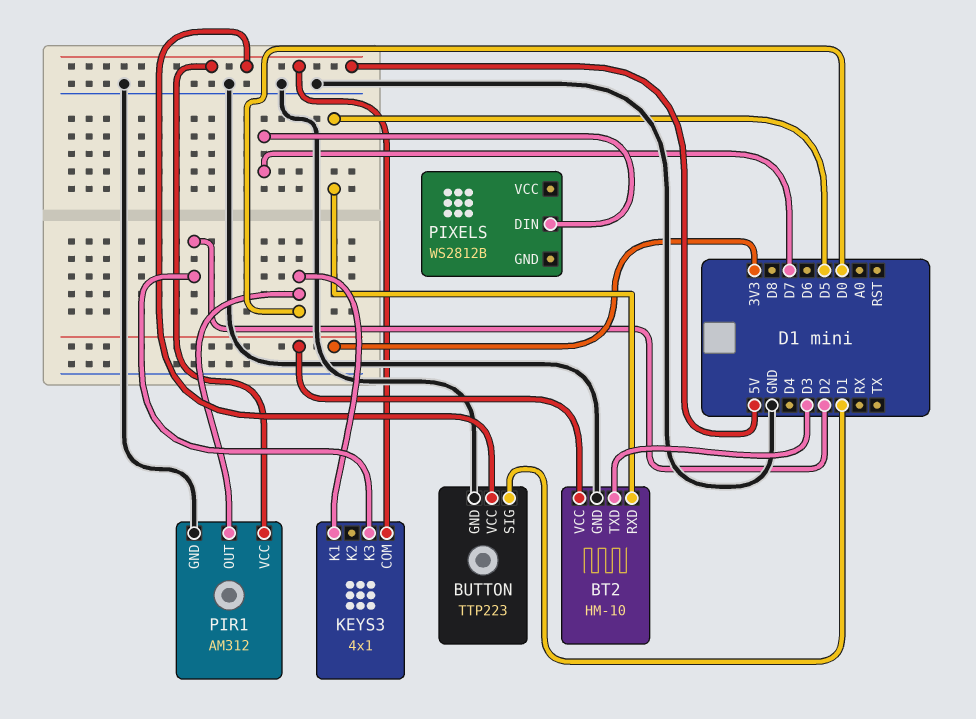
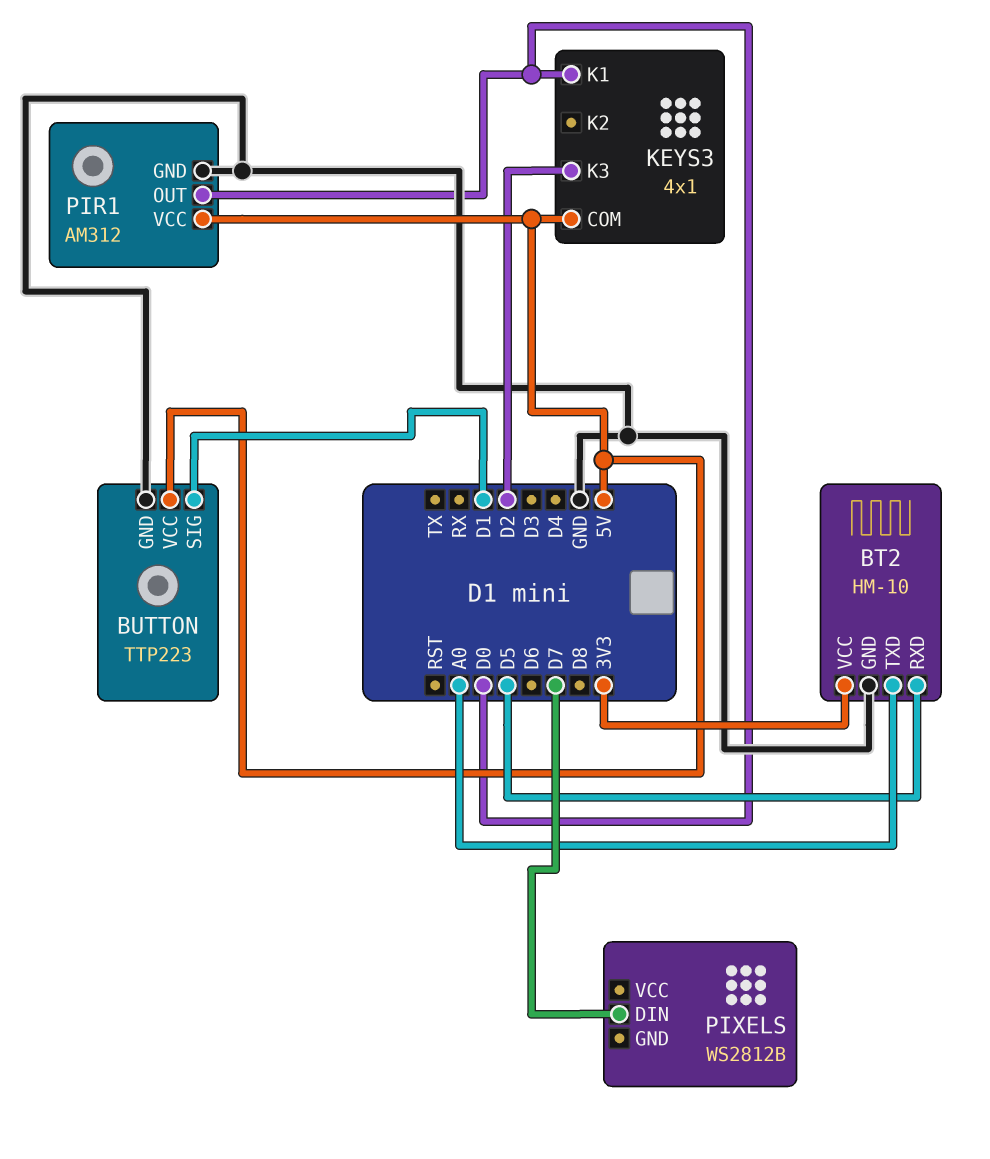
BT2 pin TXD: D3 -> A0

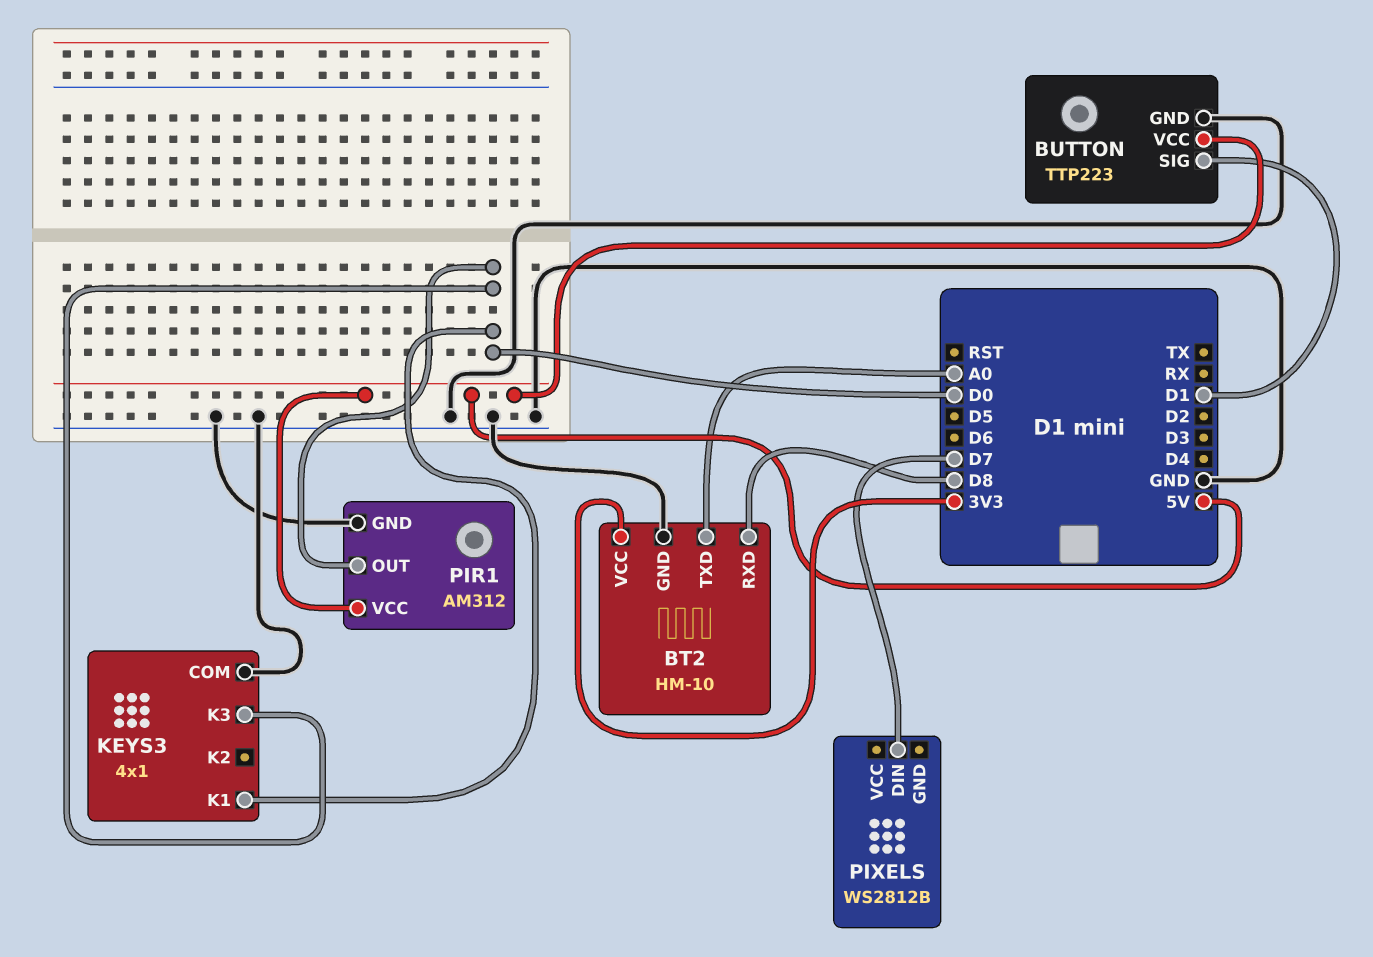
BT2 pin RXD: D5 -> D8
KEYS3 pin COM: 5V -> GND
KEYS3 pin K3: D2 -> D0

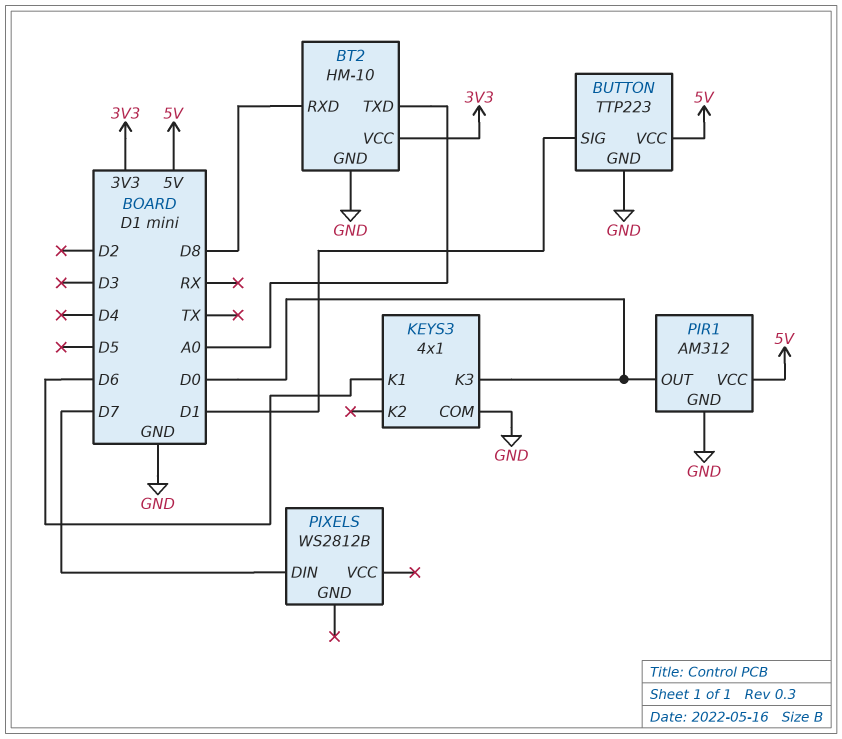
KEYS3 pin K1: D0 -> D6

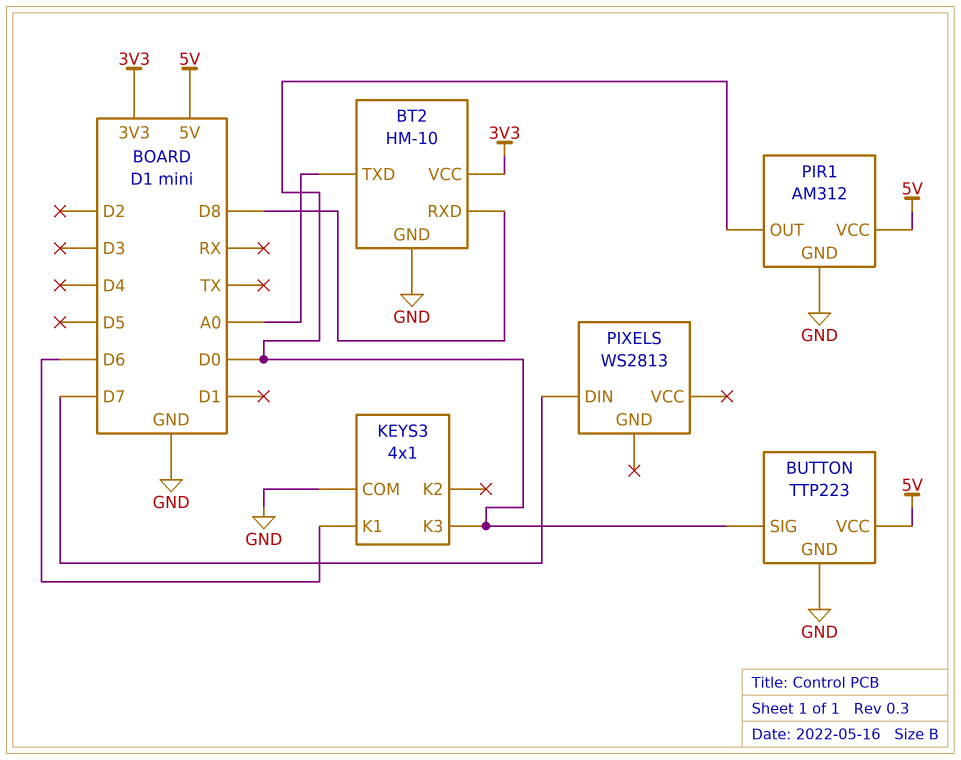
BUTTON pin SIG: D1 -> D0
PIXELS: WS2812B -> WS2813

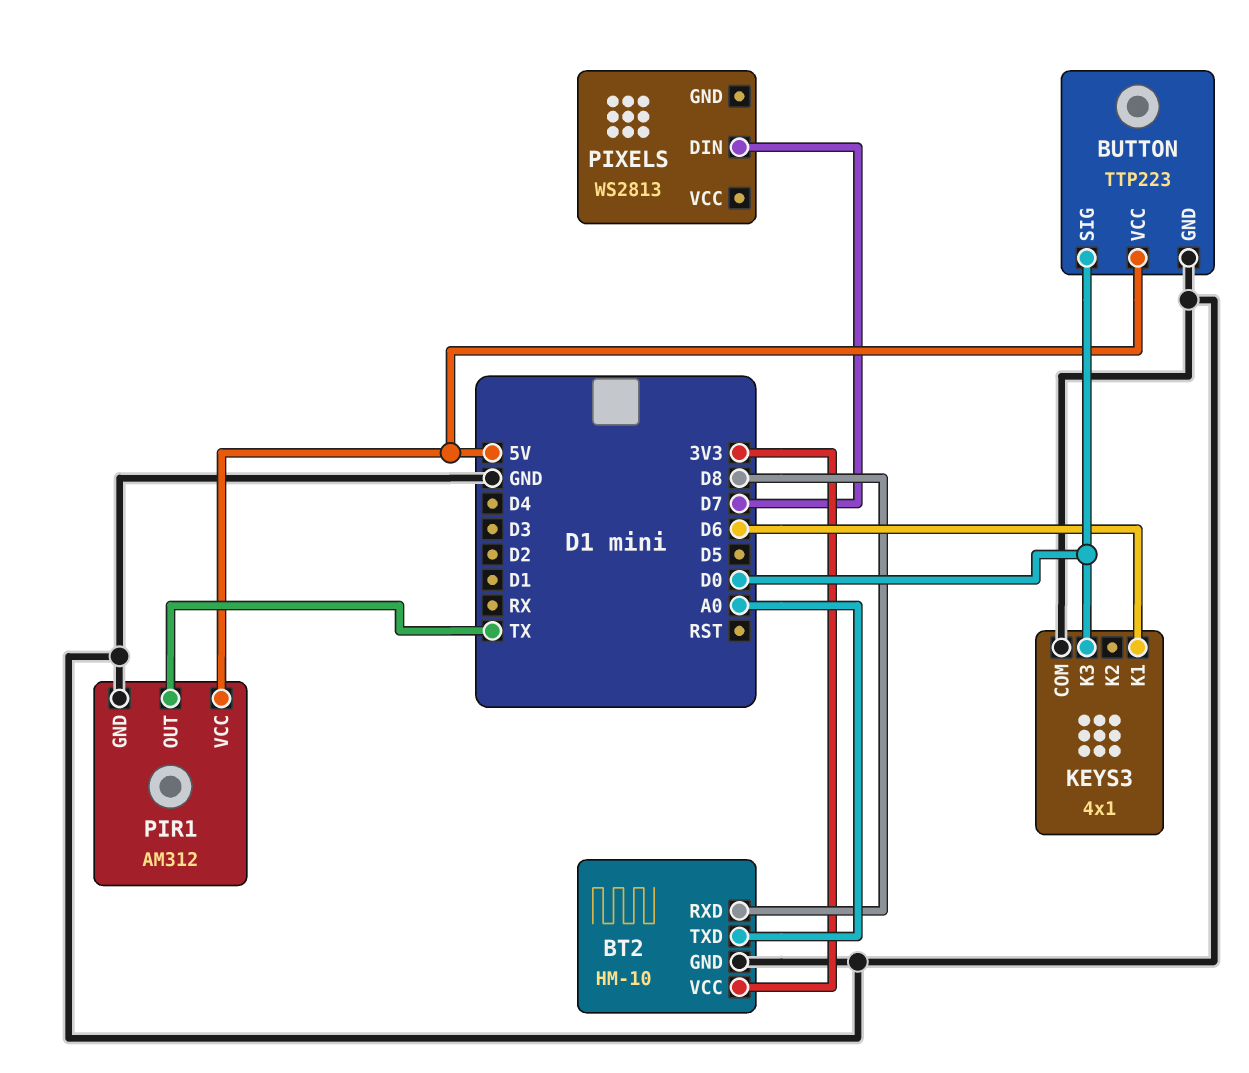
PIR1 pin OUT: D0 -> TX

